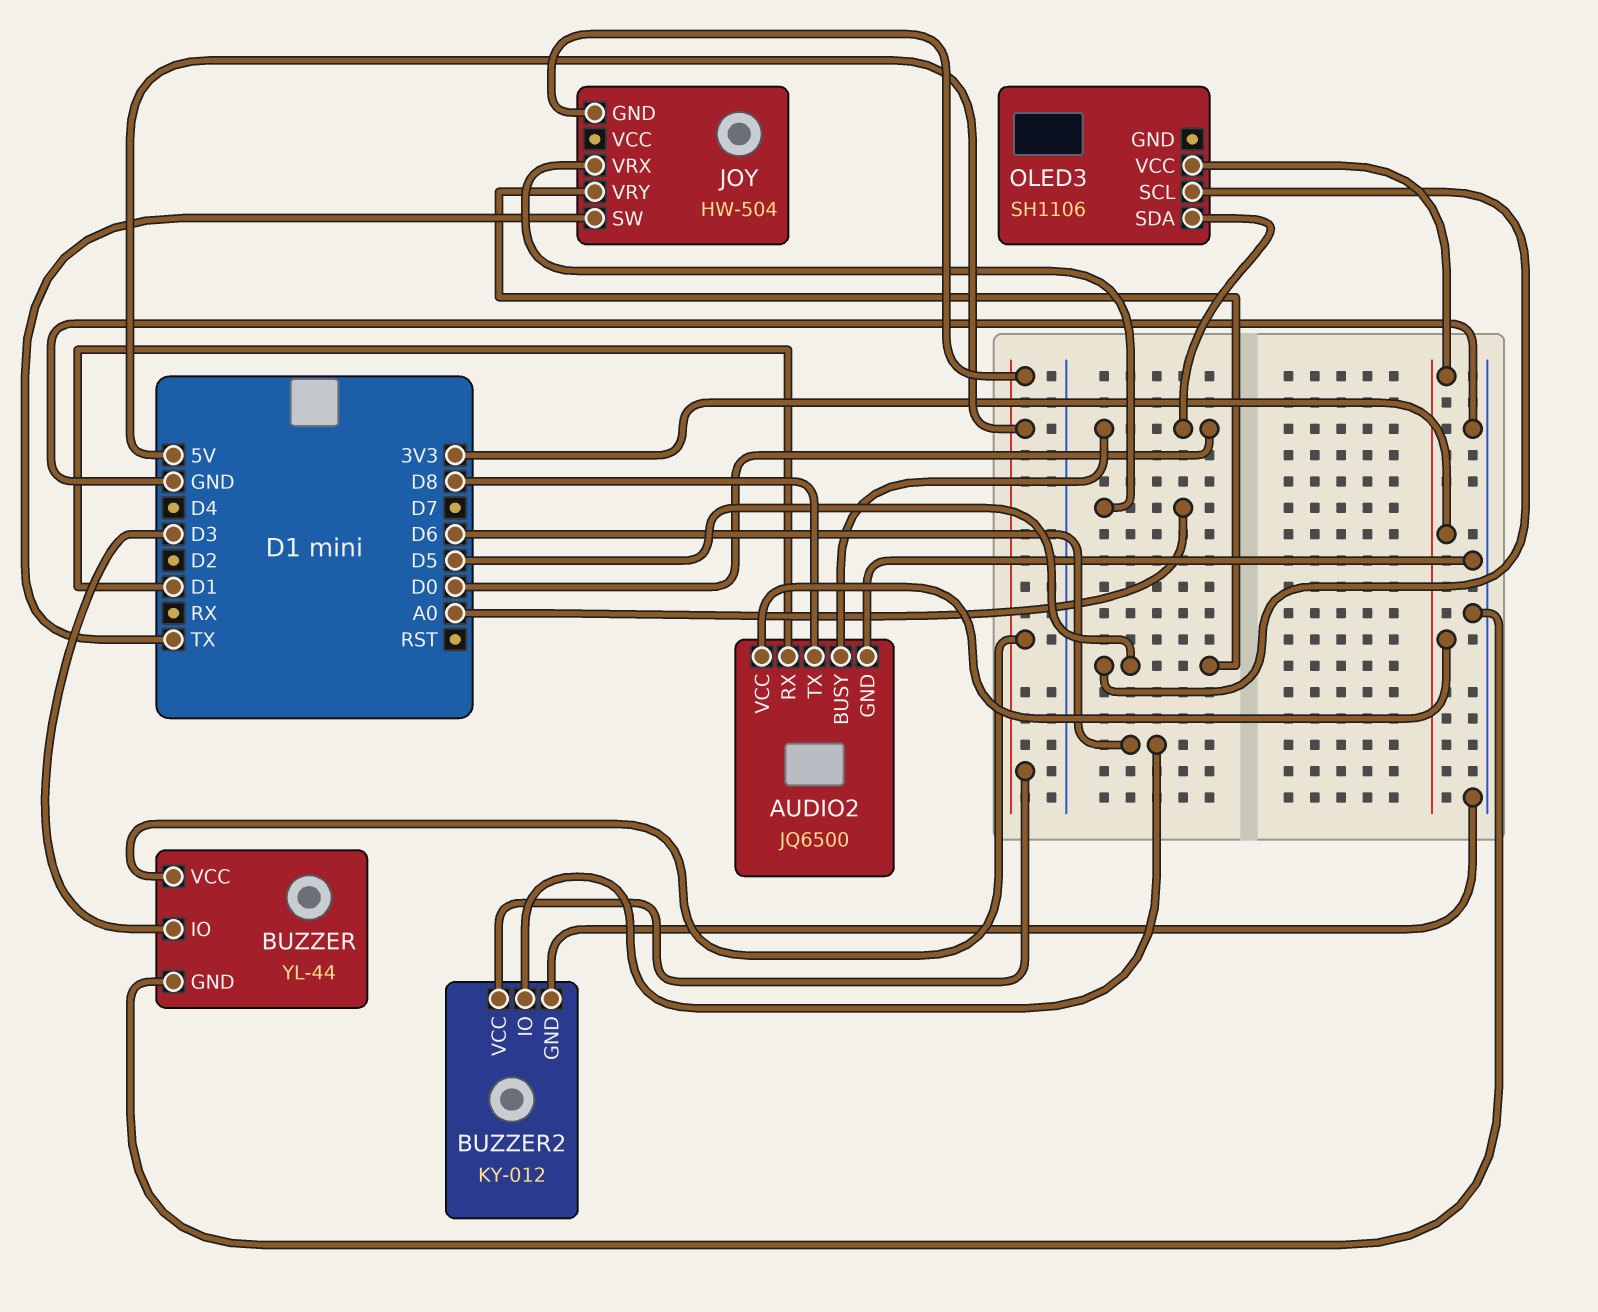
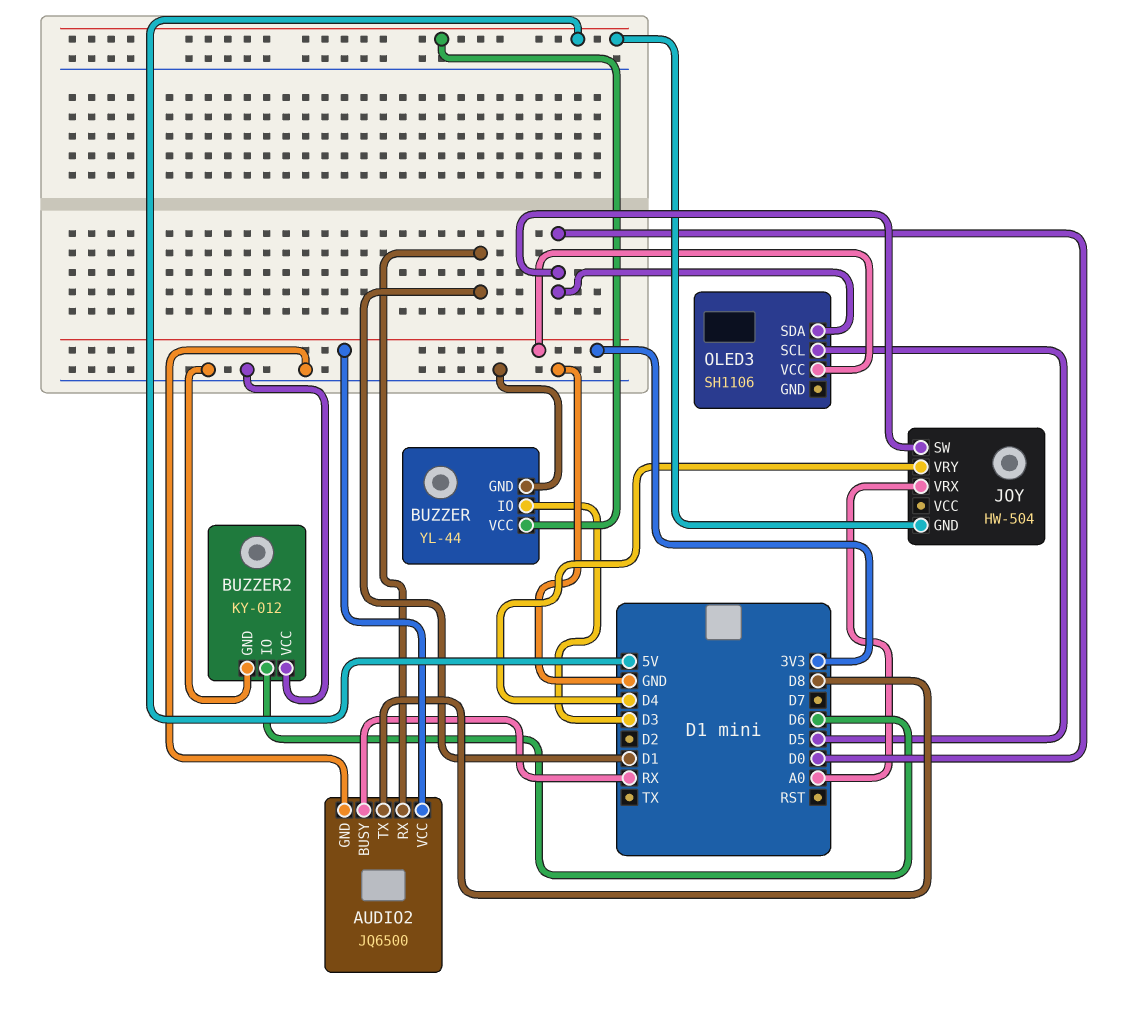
AUDIO2 pin BUSY: D0 -> RX
BUZZER2 pin VCC: 5V -> GND
JOY pin SW: TX -> D0
JOY pin VRY: D5 -> D4

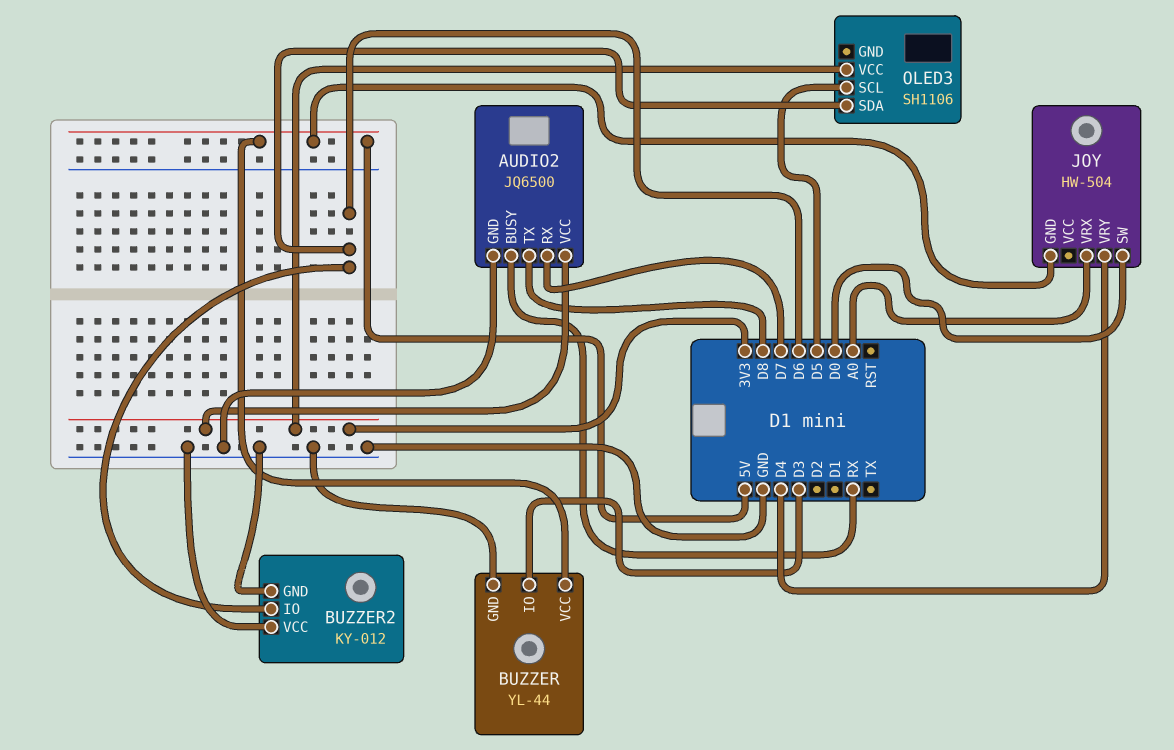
AUDIO2 pin RX: D1 -> D7
OLED3 pin SDA: D0 -> D6

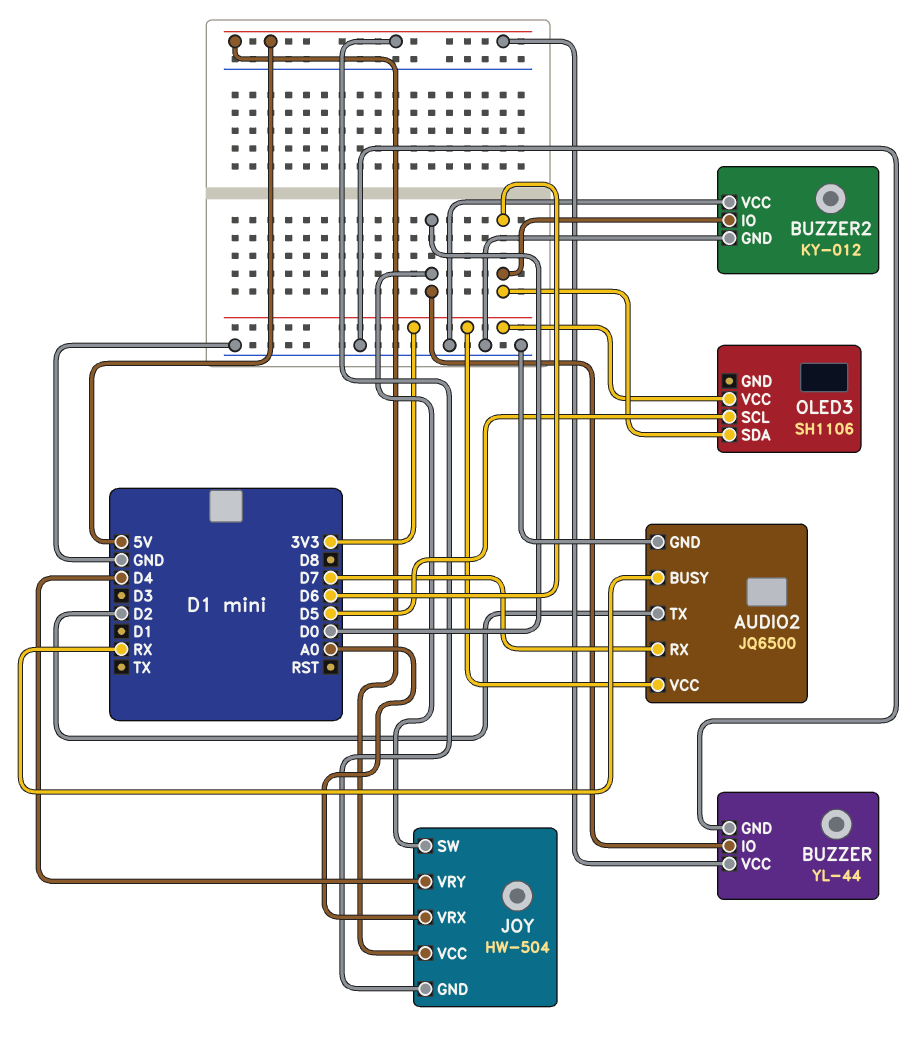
AUDIO2 pin TX: D8 -> D2
BUZZER pin IO: D3 -> D0
JOY pin VCC: none -> 5V

